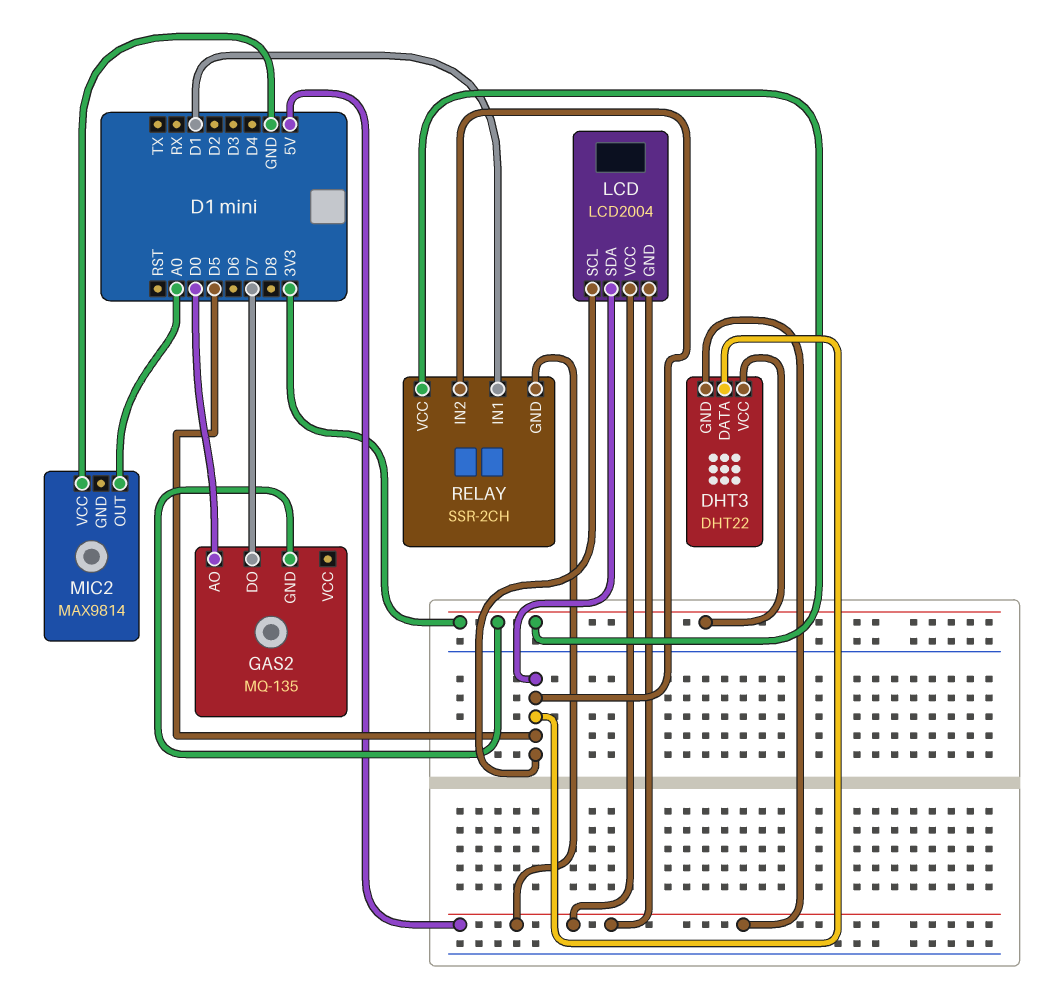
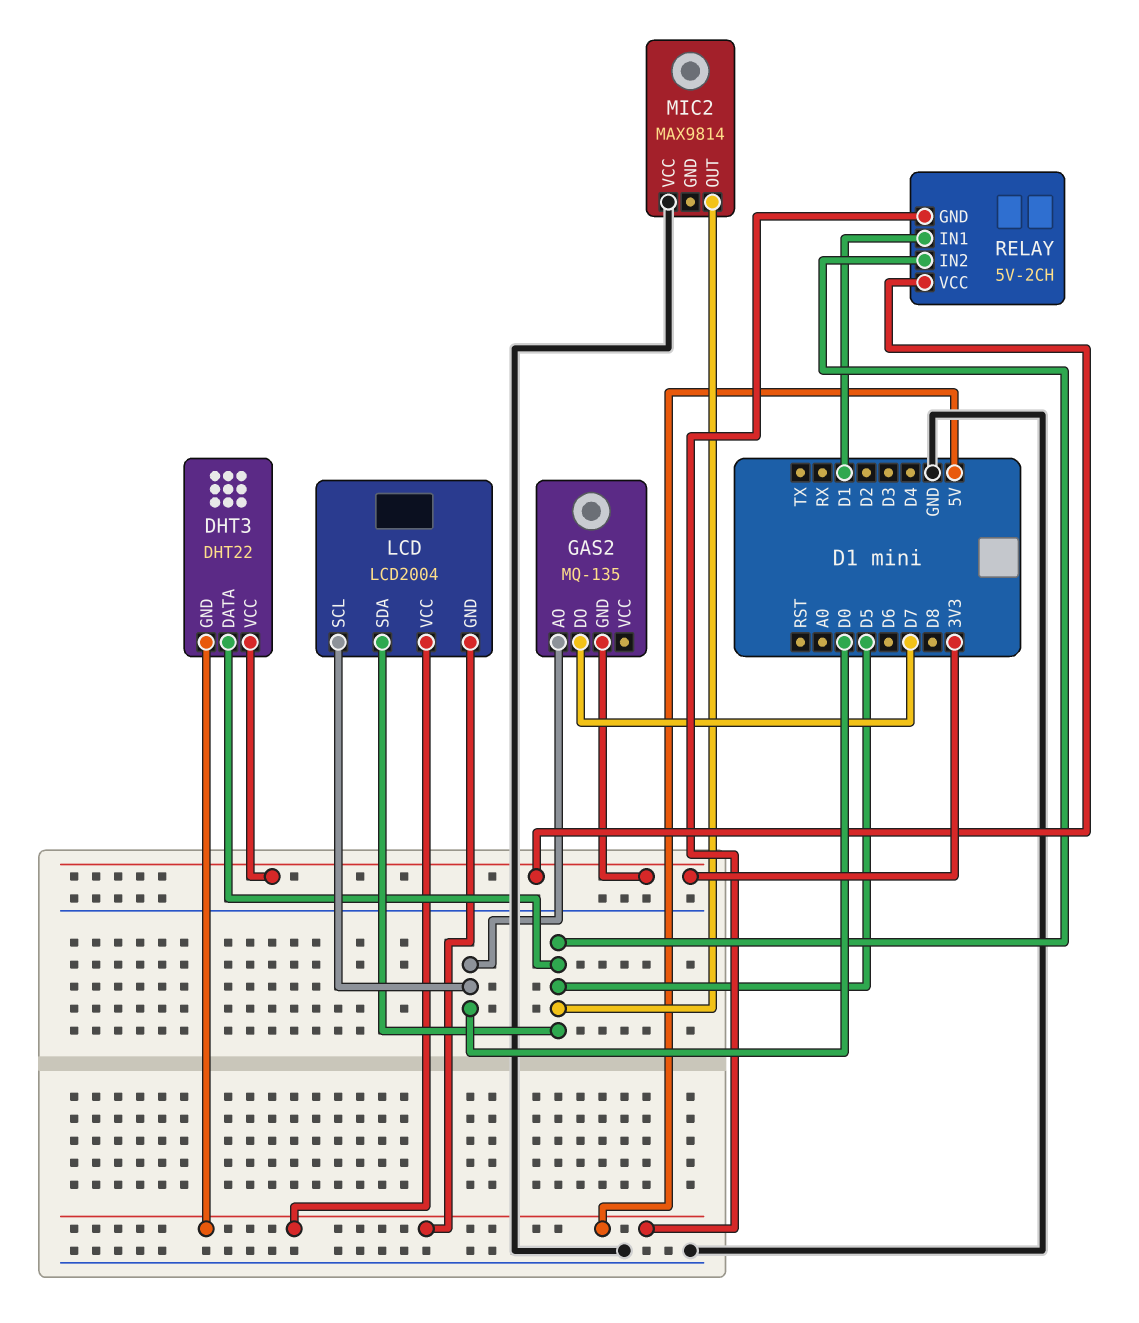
LCD pin SCL: D5 -> D0
MIC2 pin OUT: A0 -> D5
RELAY: SSR-2CH -> 5V-2CH

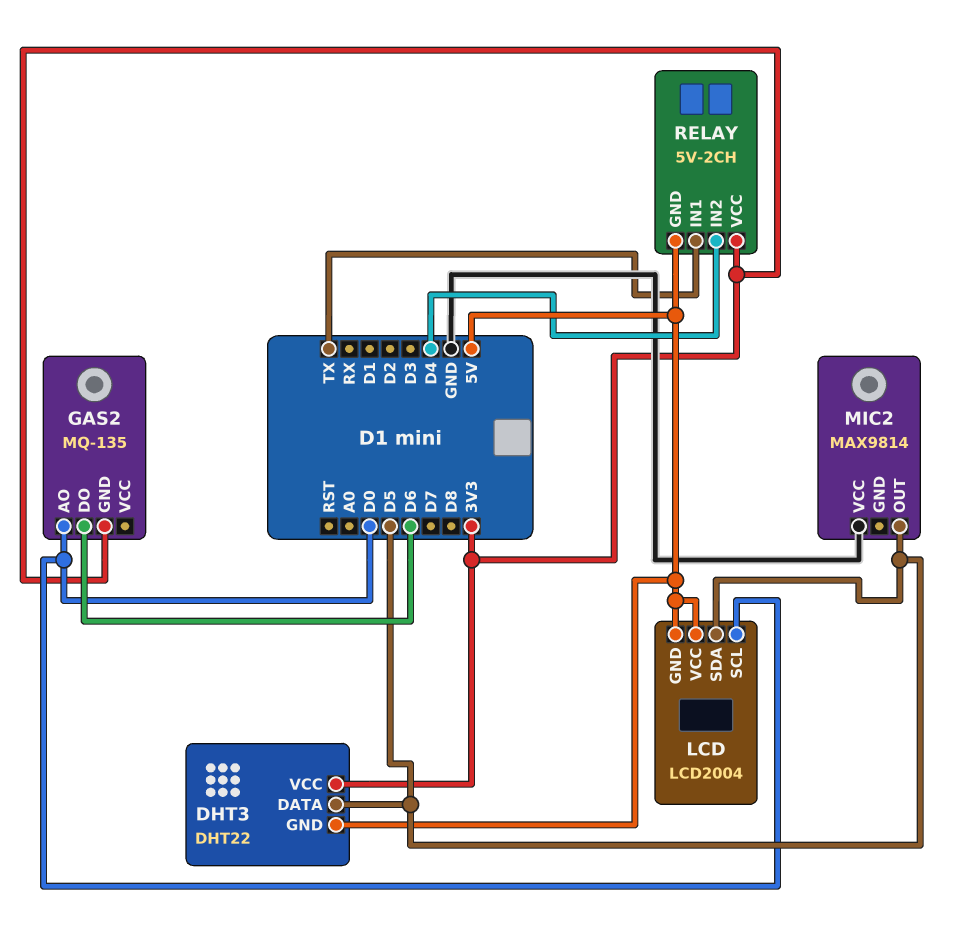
GAS2 pin DO: D7 -> D6
RELAY pin IN1: D1 -> TX
RELAY pin IN2: D5 -> D4

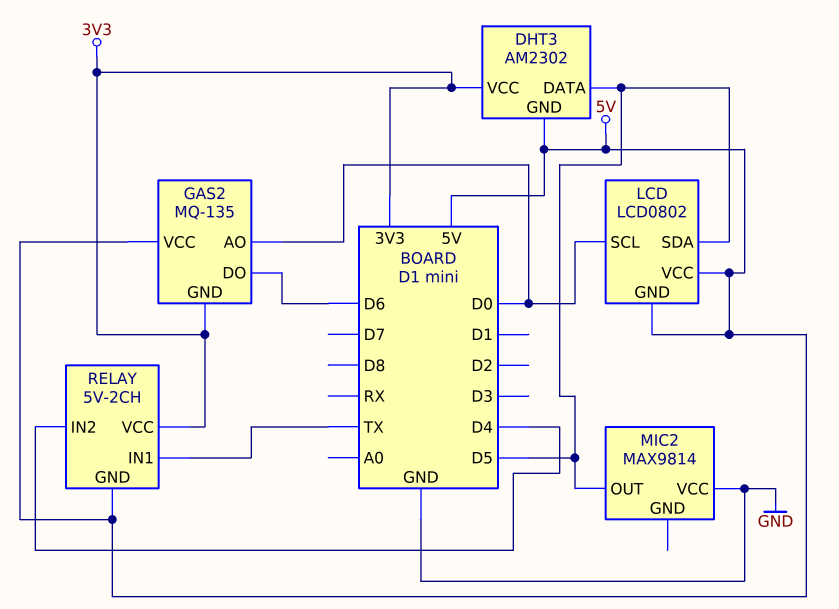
DHT3: DHT22 -> AM2302
GAS2 pin VCC: none -> 5V
LCD: LCD2004 -> LCD0802

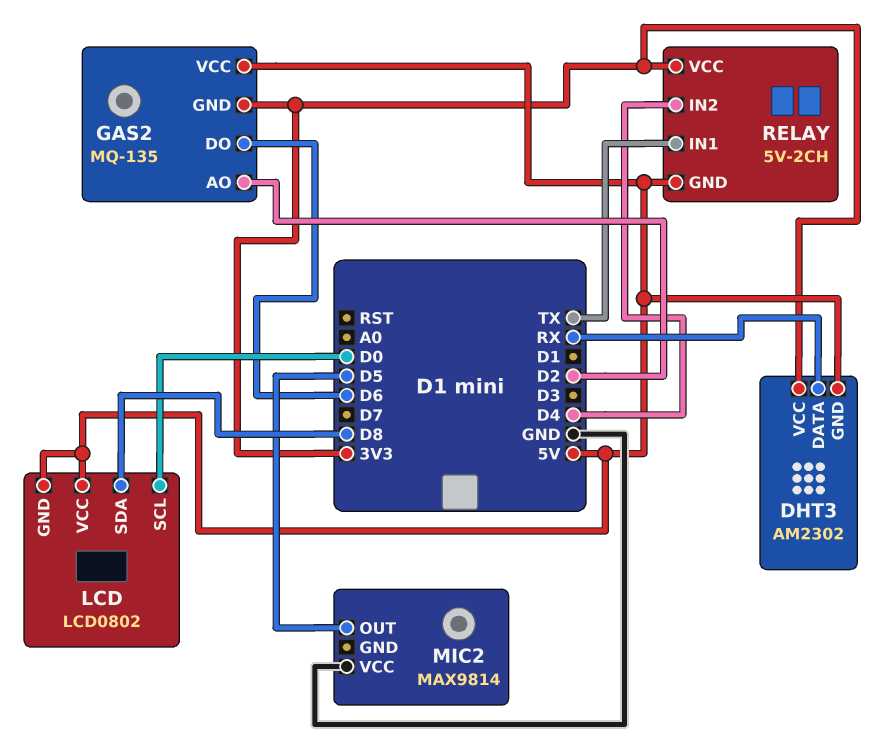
DHT3 pin DATA: D5 -> RX
GAS2 pin AO: D0 -> D2
LCD pin SDA: D5 -> D8

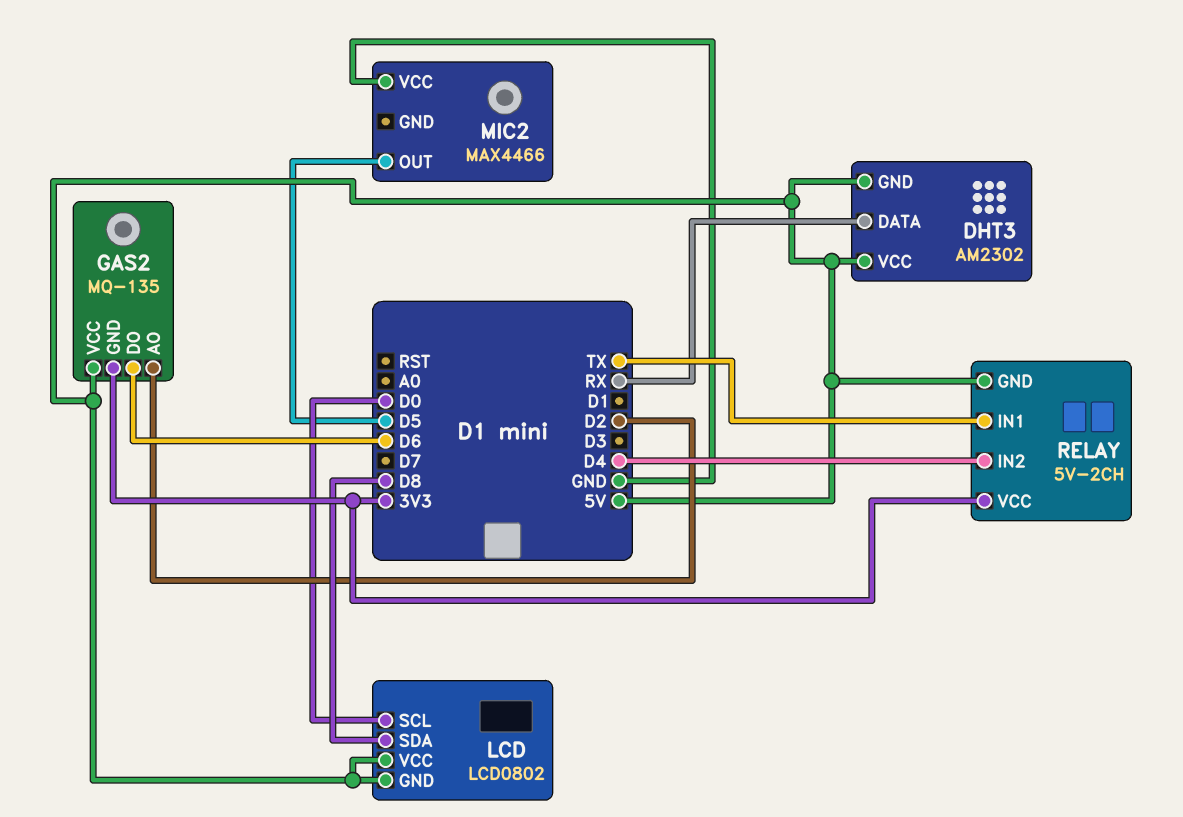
DHT3 pin VCC: 3V3 -> 5V
MIC2: MAX9814 -> MAX4466

